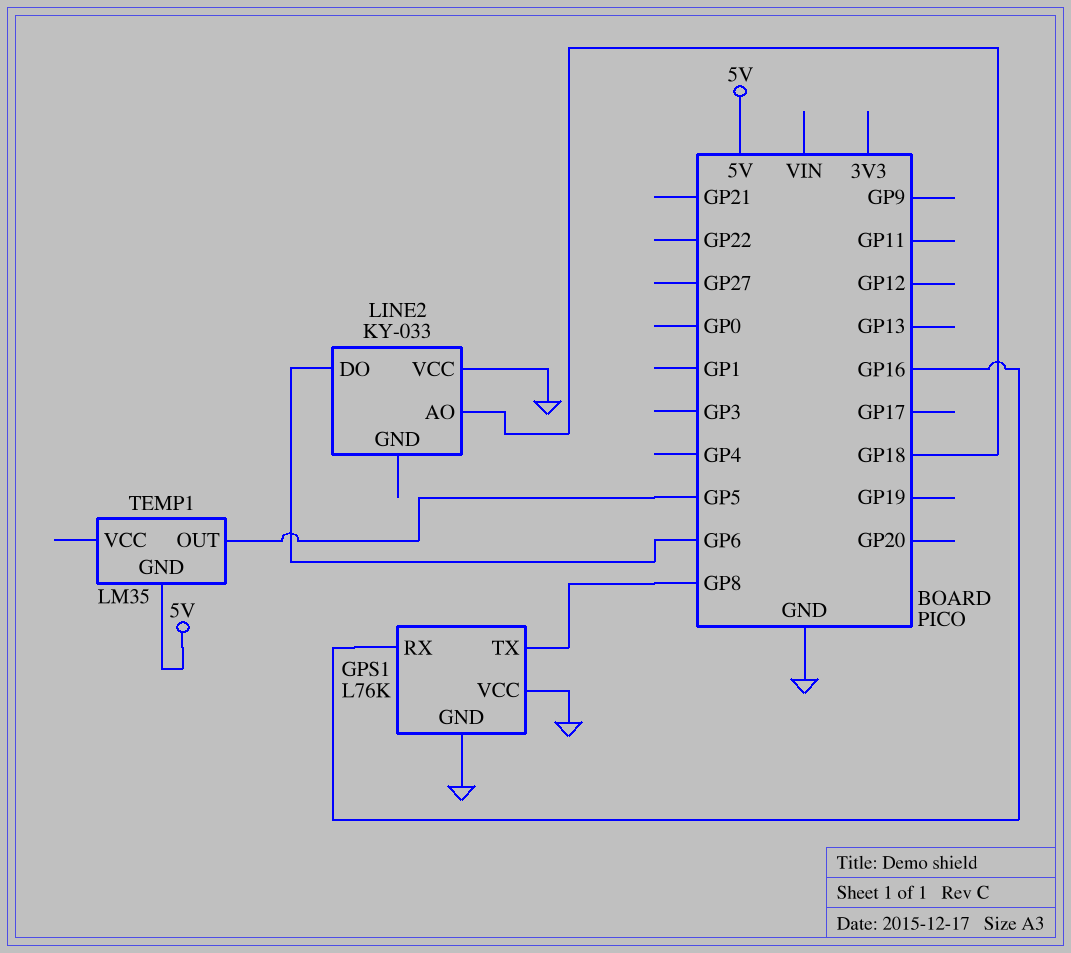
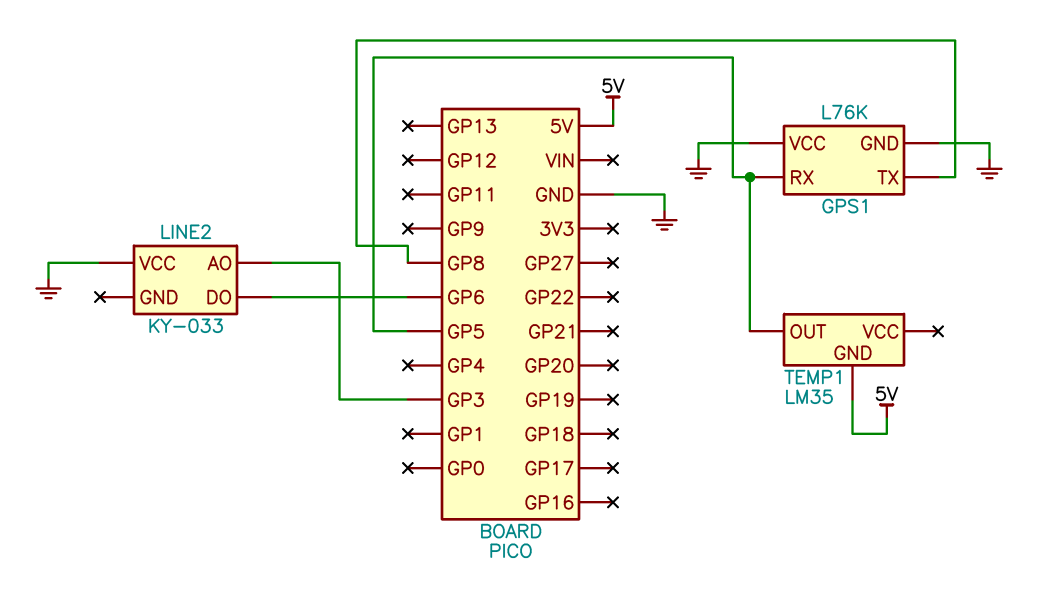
GPS1 pin RX: GP16 -> GP5
LINE2 pin AO: GP18 -> GP3

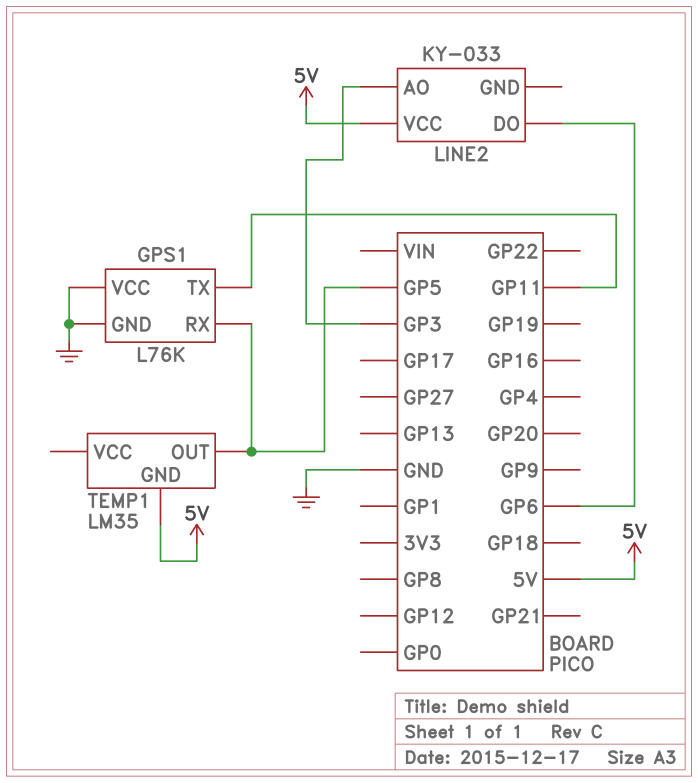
GPS1 pin TX: GP8 -> GP11
LINE2 pin VCC: GND -> 5V

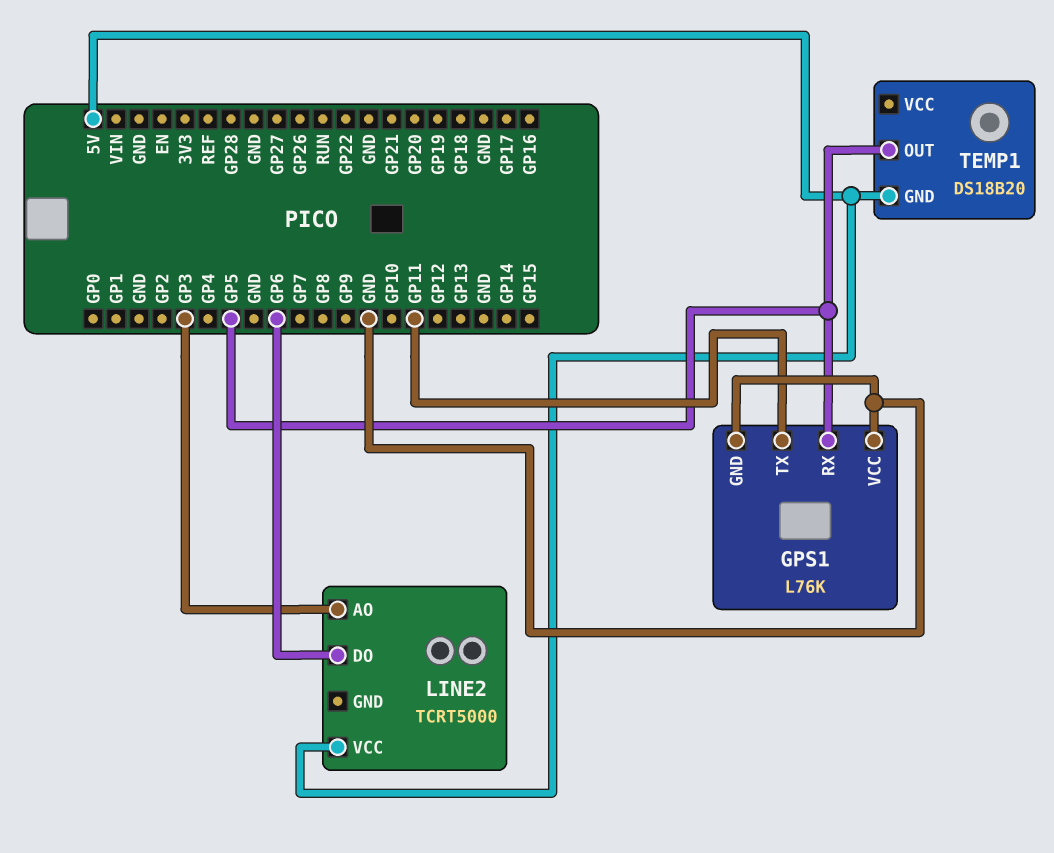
LINE2: KY-033 -> TCRT5000
TEMP1: LM35 -> DS18B20

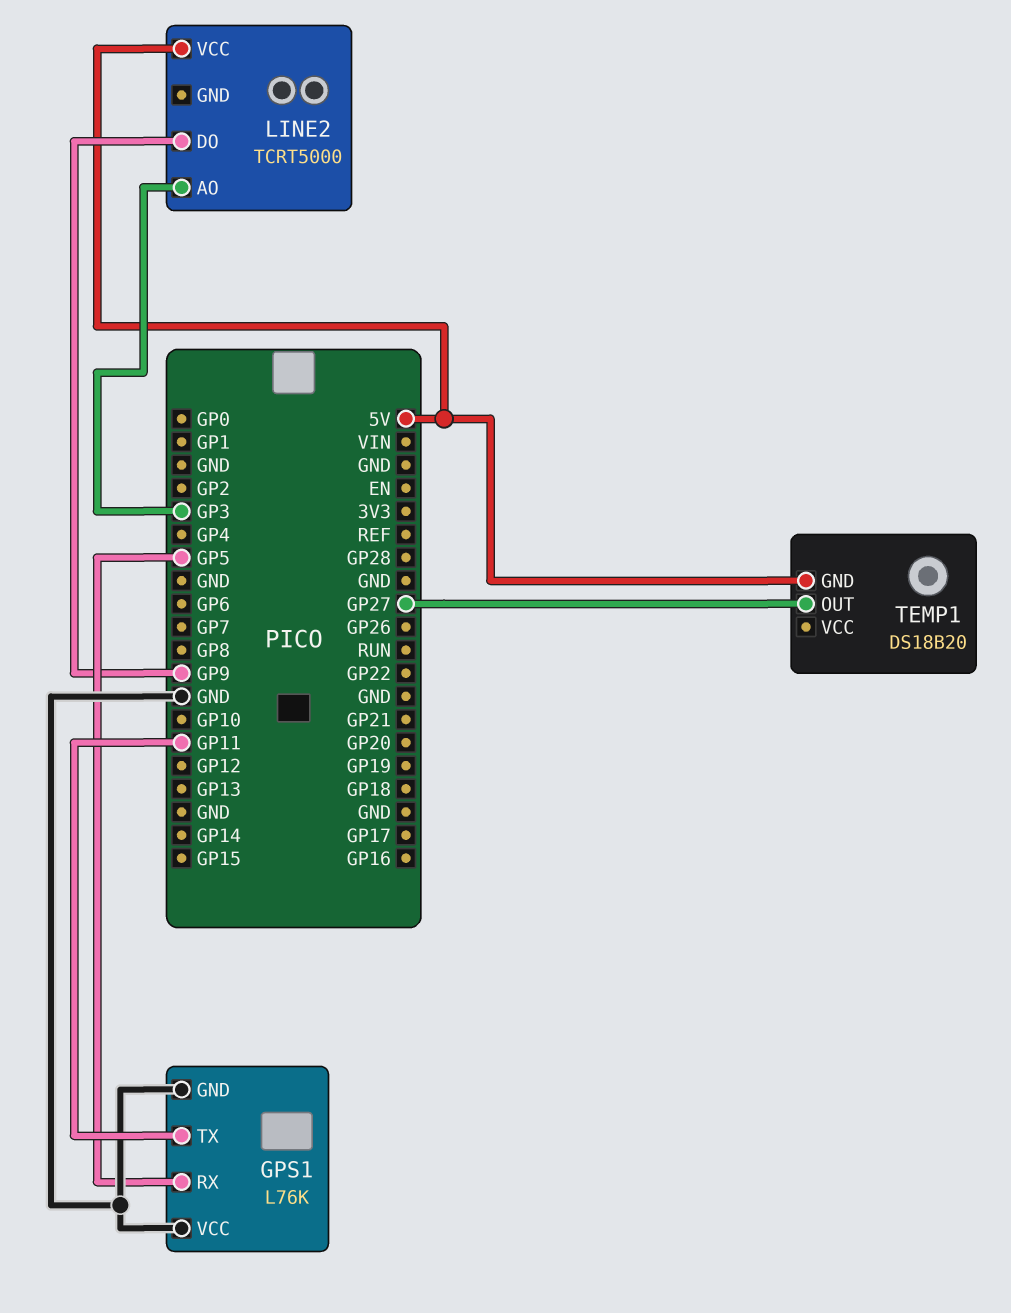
LINE2 pin DO: GP6 -> GP9
TEMP1 pin OUT: GP5 -> GP27

